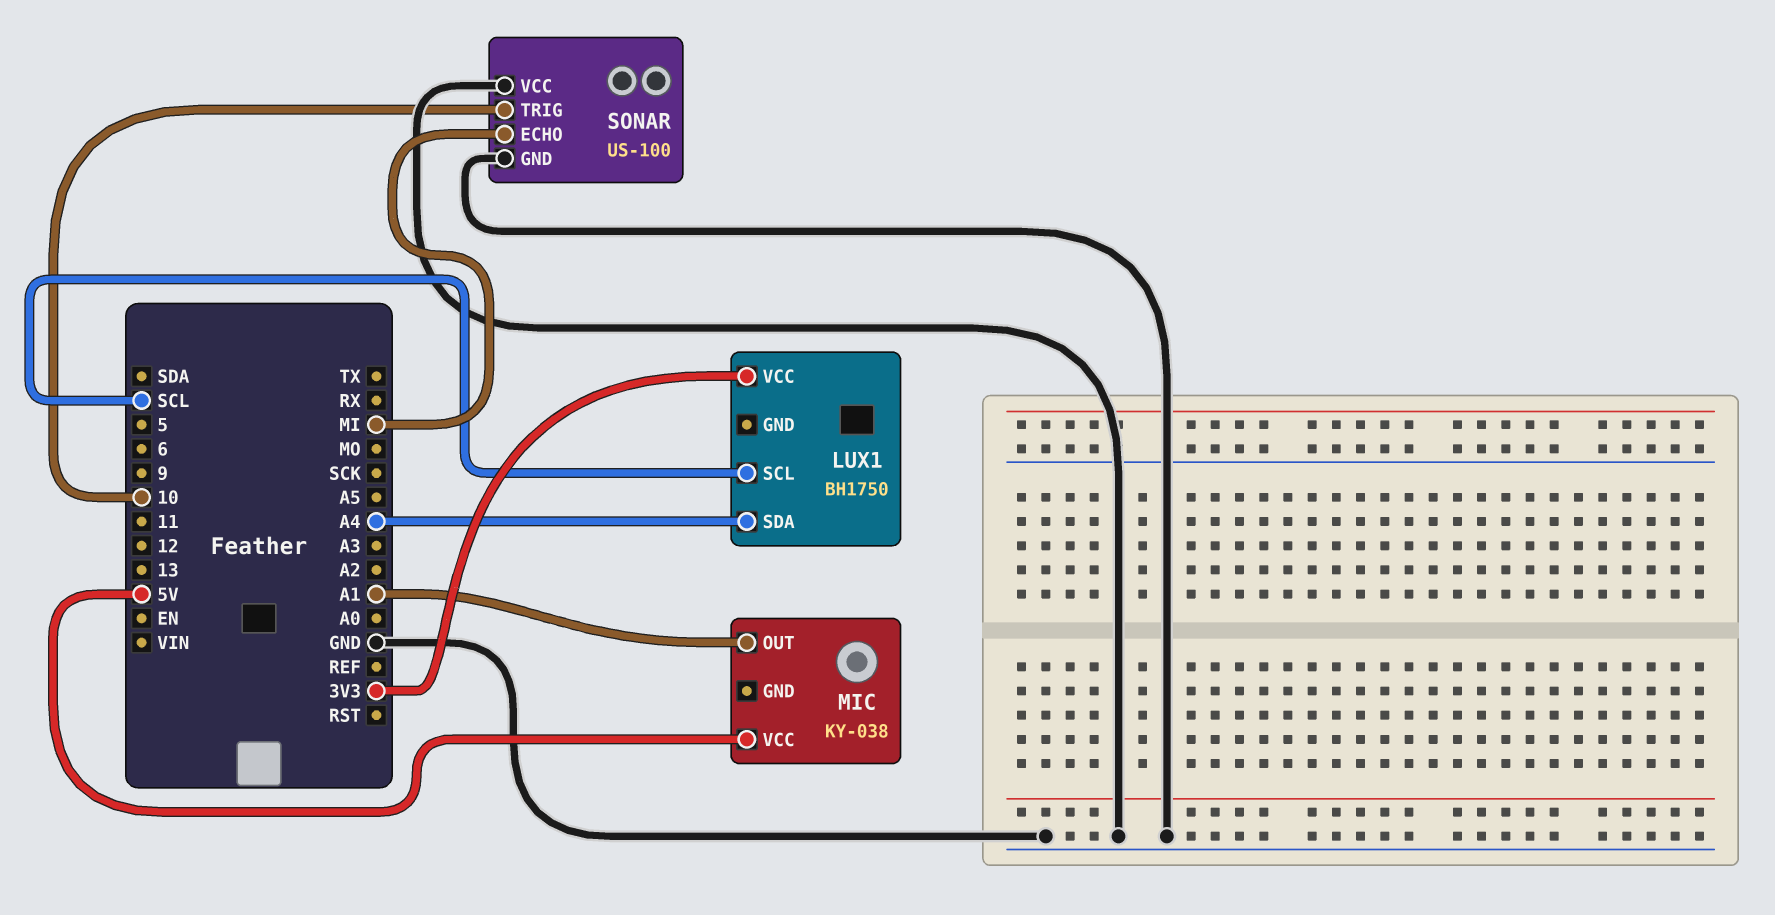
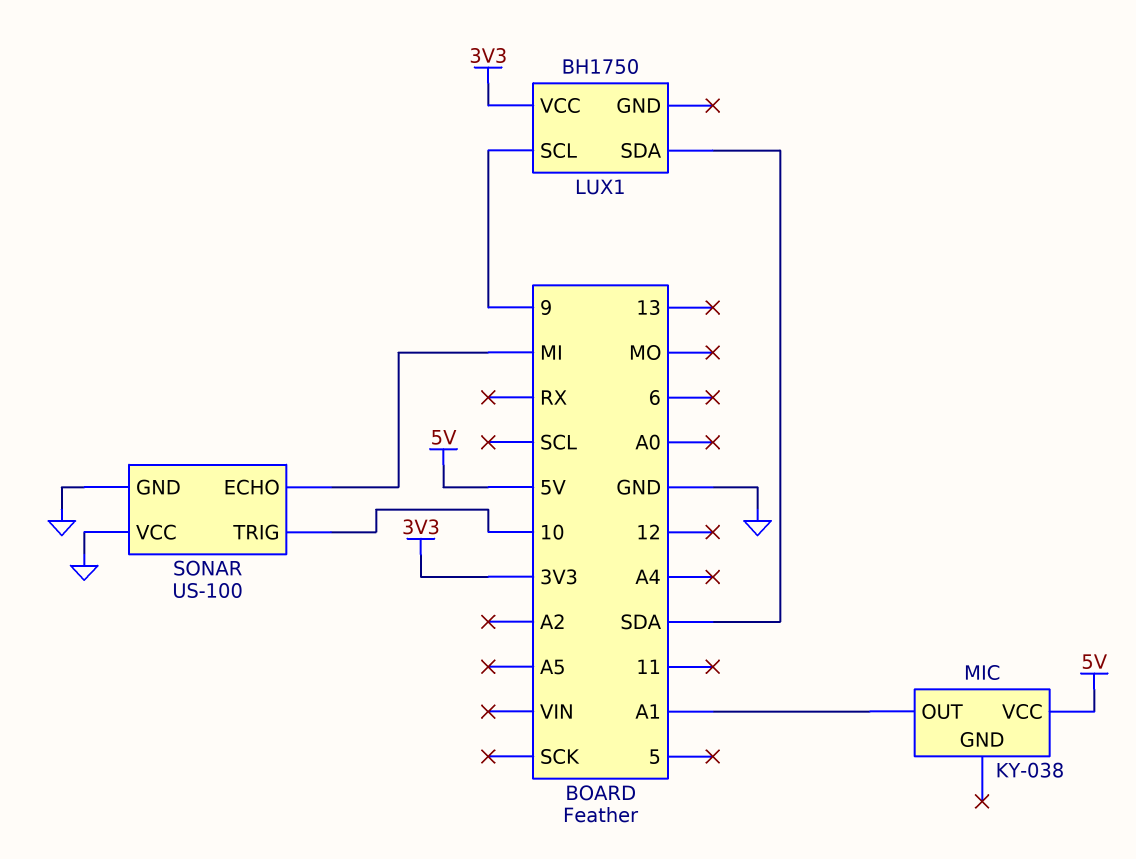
LUX1 pin SCL: SCL -> 9
LUX1 pin SDA: A4 -> SDA

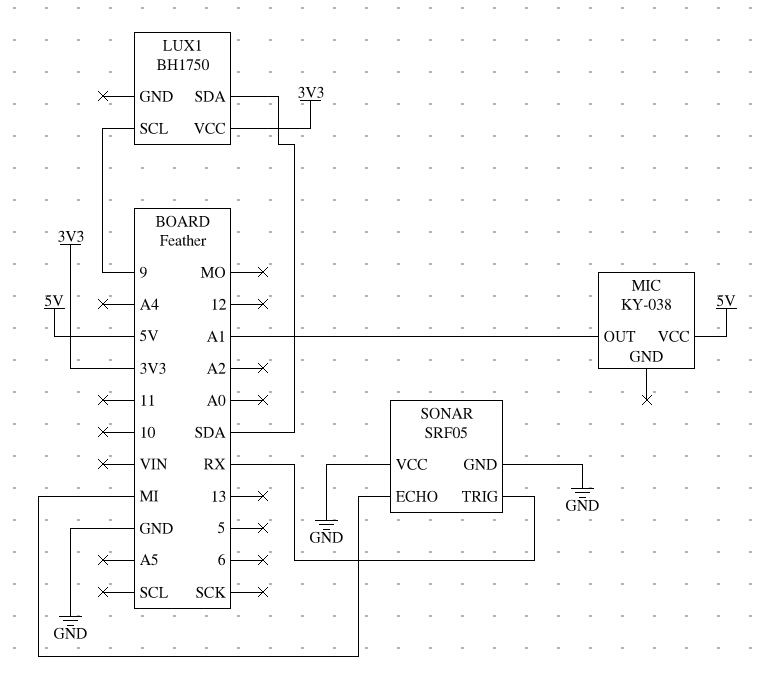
SONAR: US-100 -> SRF05
SONAR pin TRIG: 10 -> RX

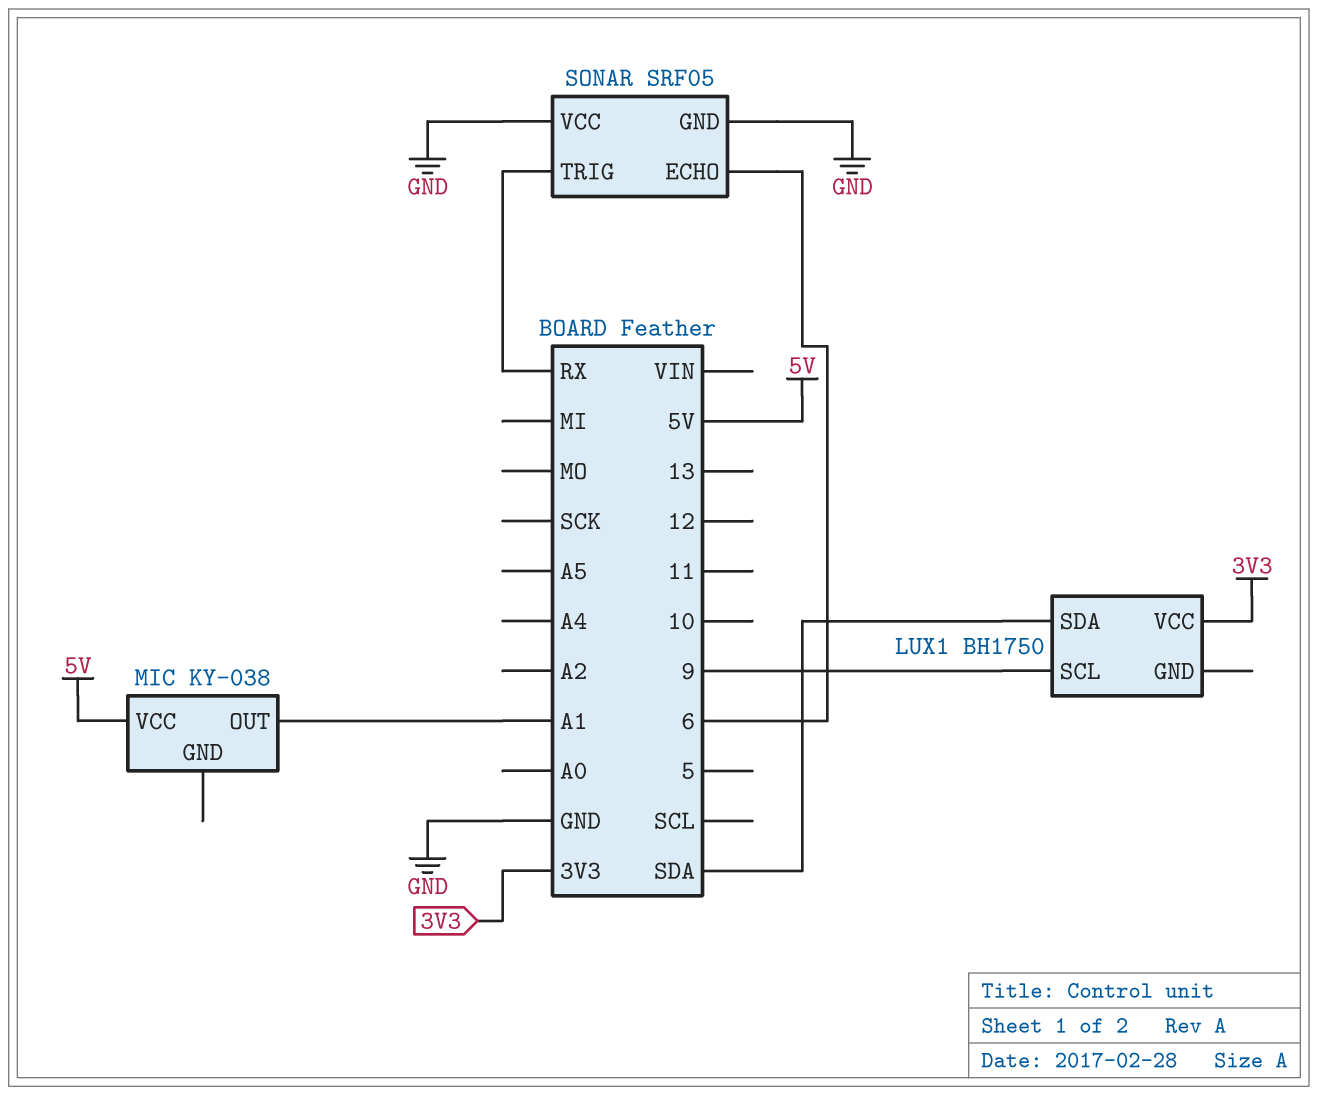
SONAR pin ECHO: MI -> 6

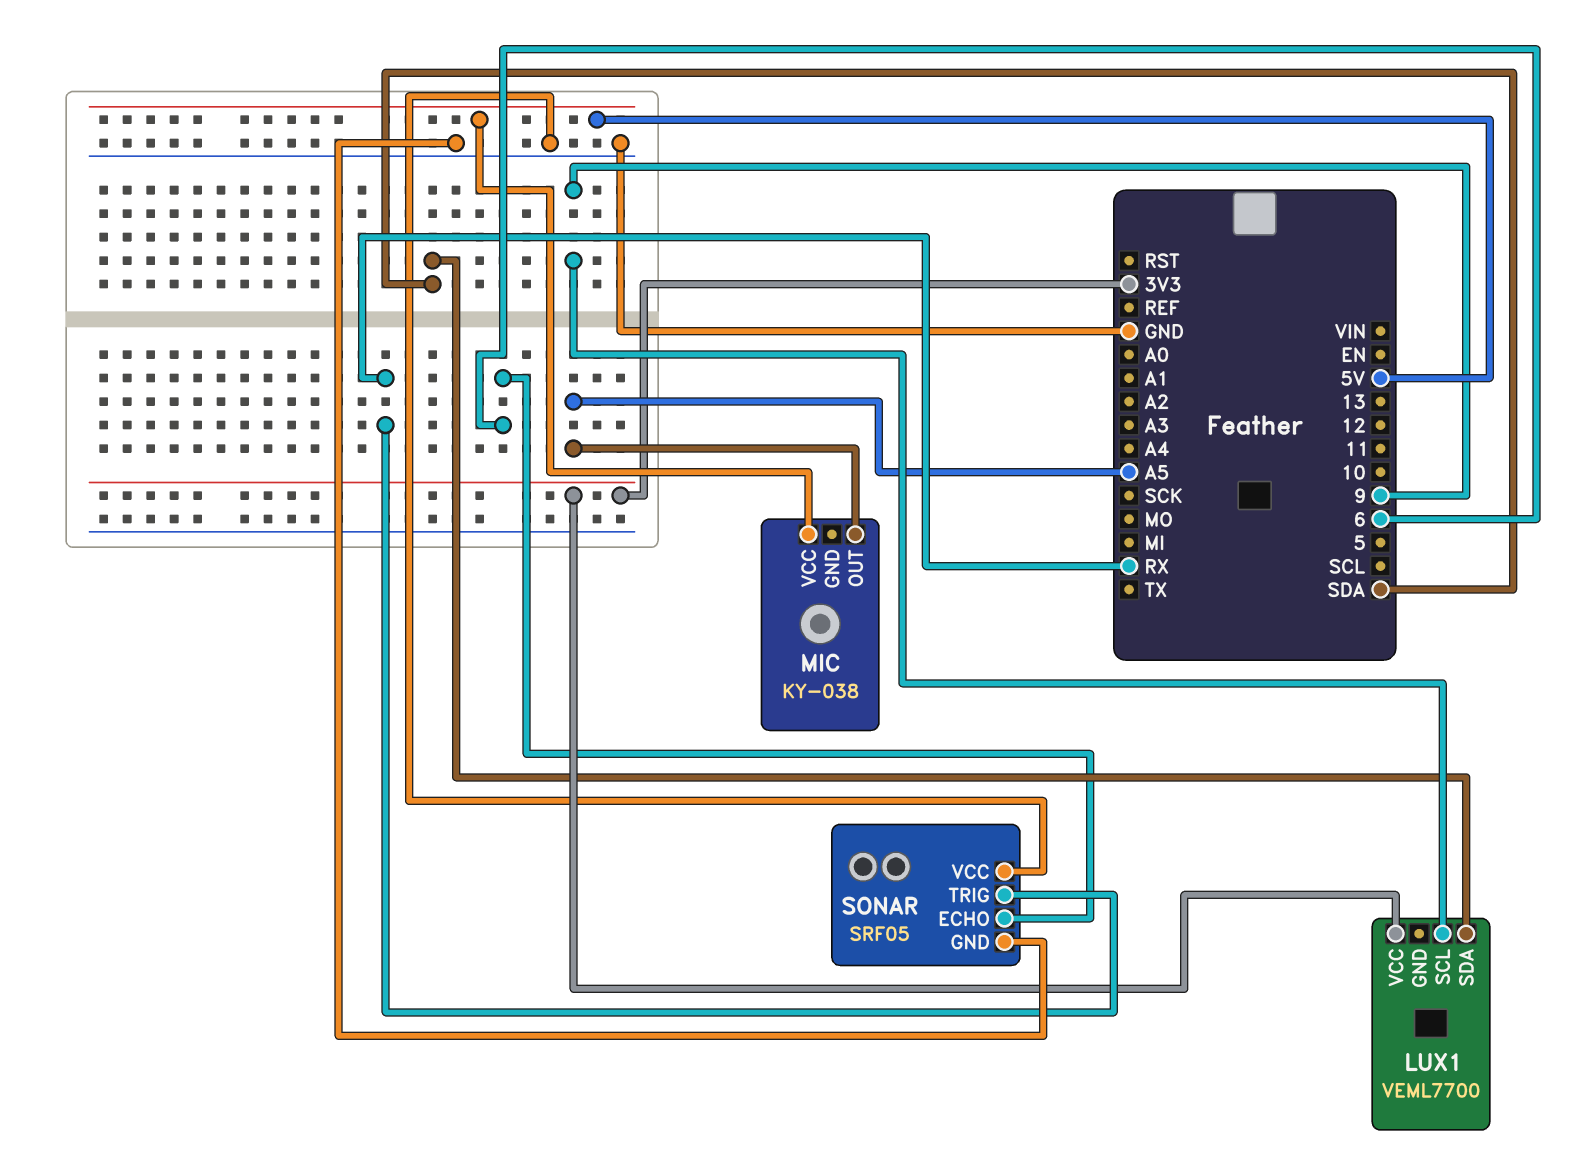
LUX1: BH1750 -> VEML7700
MIC pin OUT: A1 -> A5

